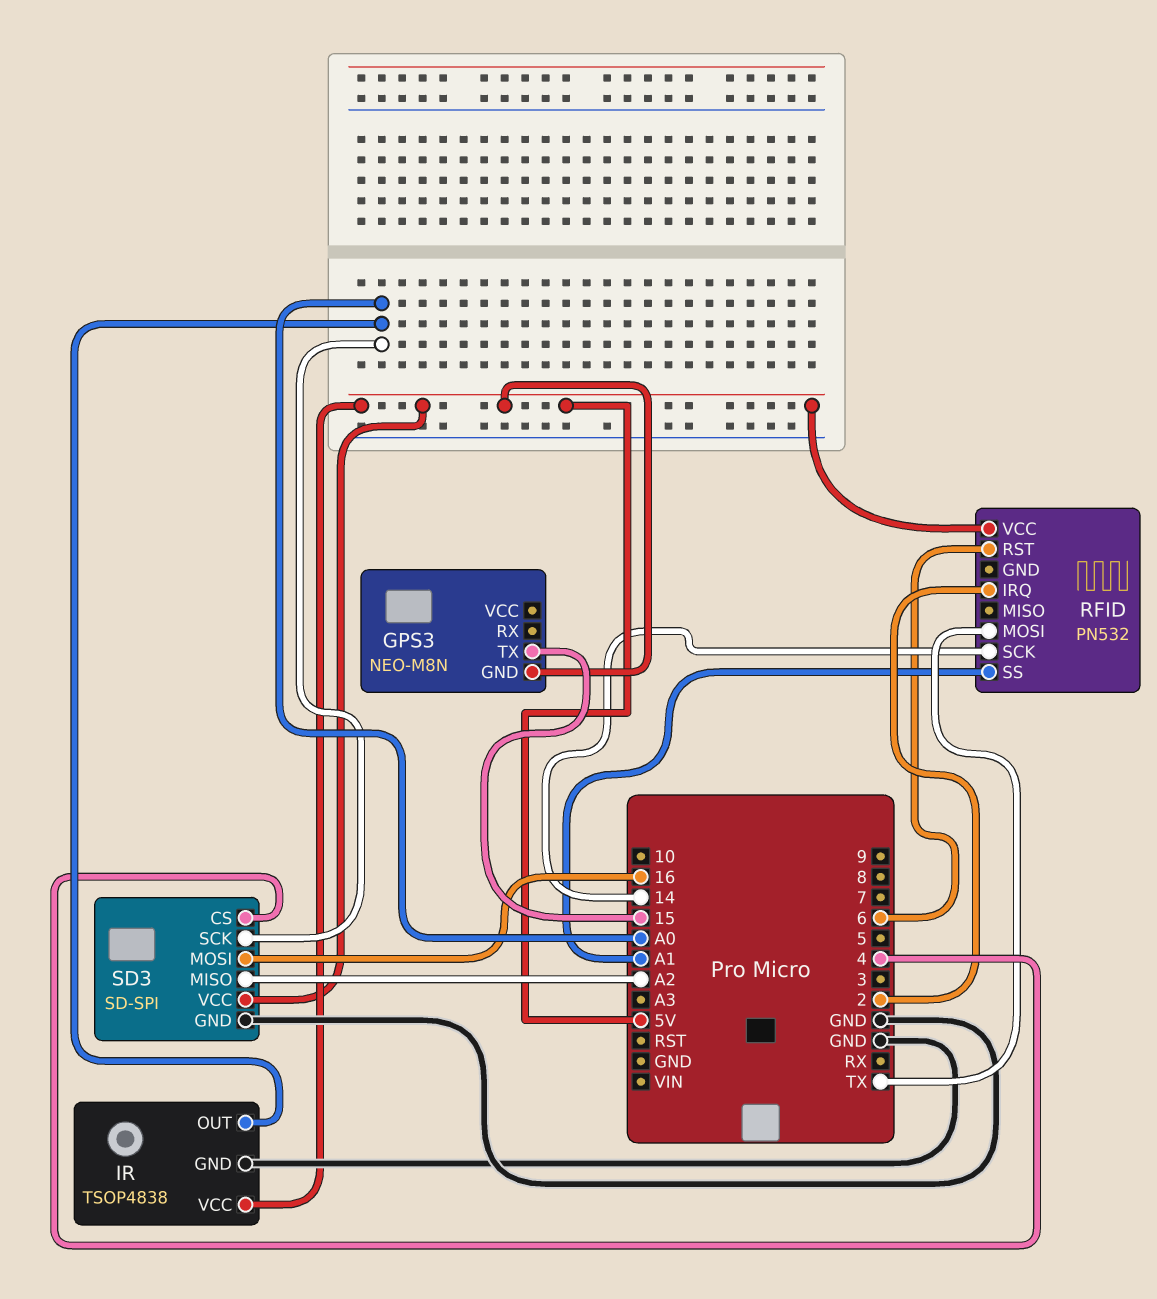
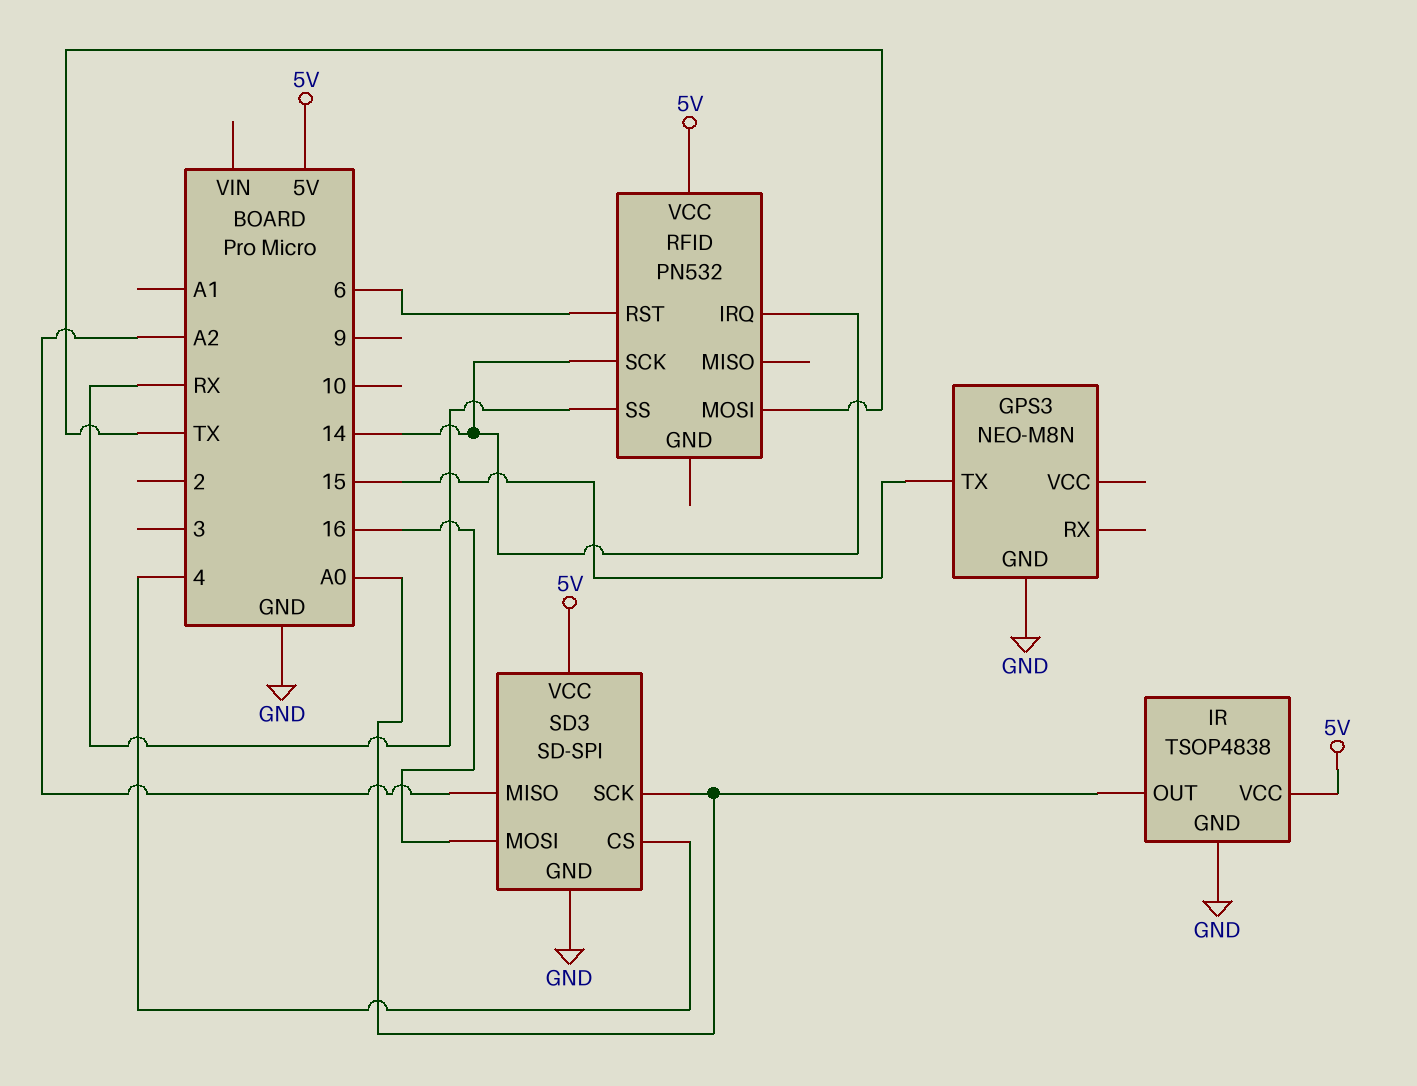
GPS3 pin GND: 5V -> GND
RFID pin IRQ: 2 -> 14
RFID pin SS: A1 -> RX

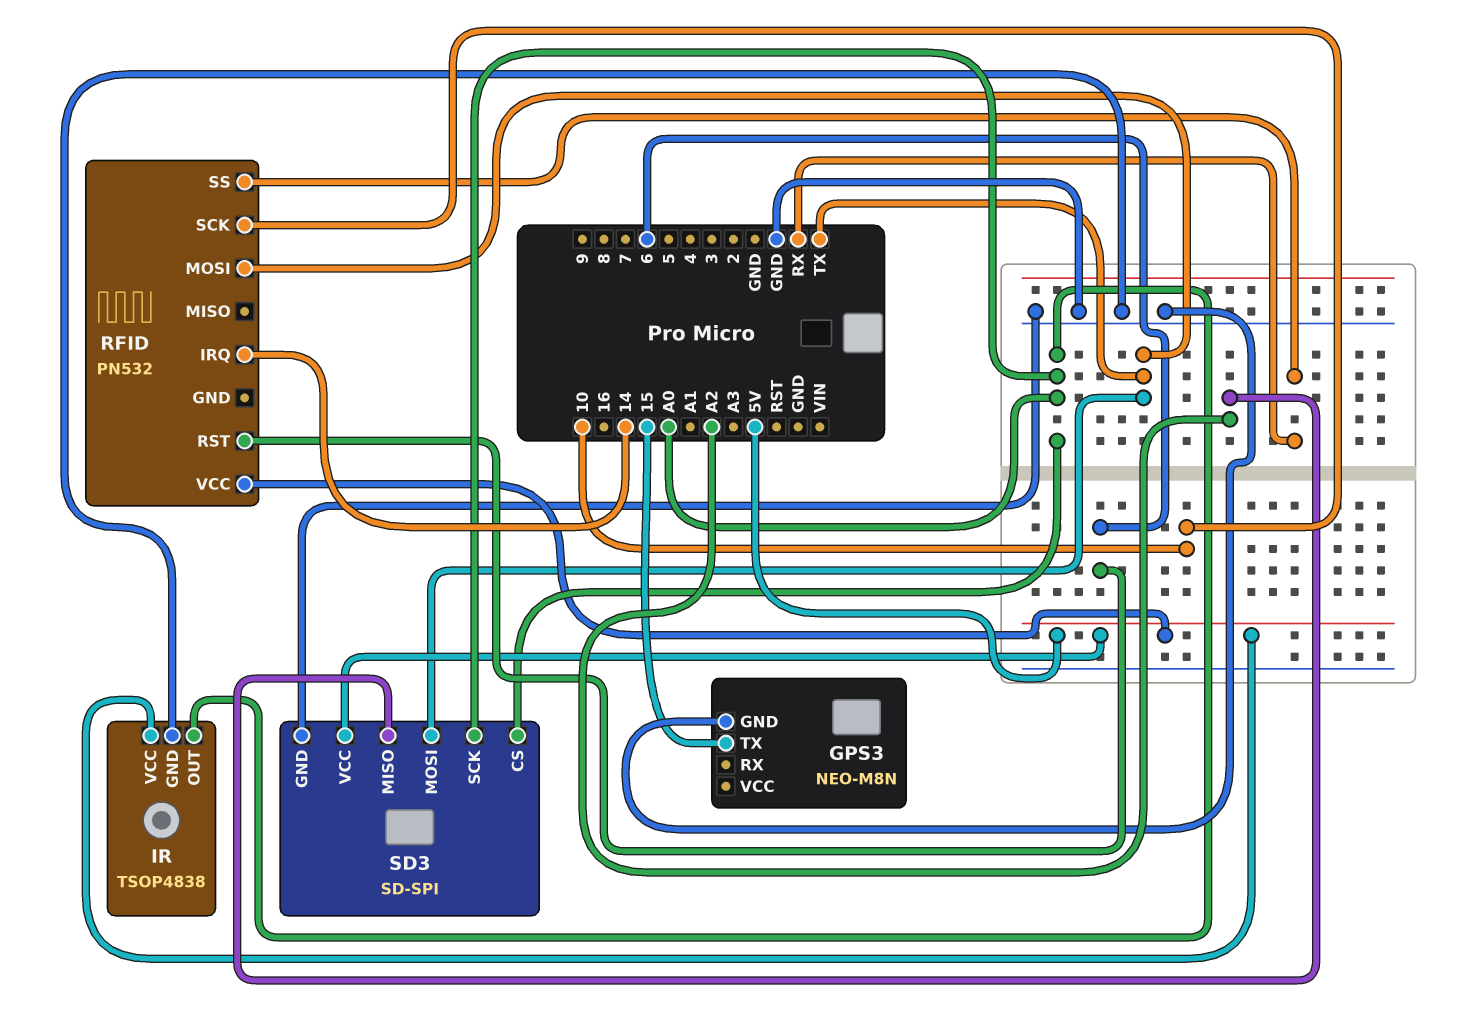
RFID pin SCK: 14 -> 10
SD3 pin CS: 4 -> A0
SD3 pin MOSI: 16 -> TX

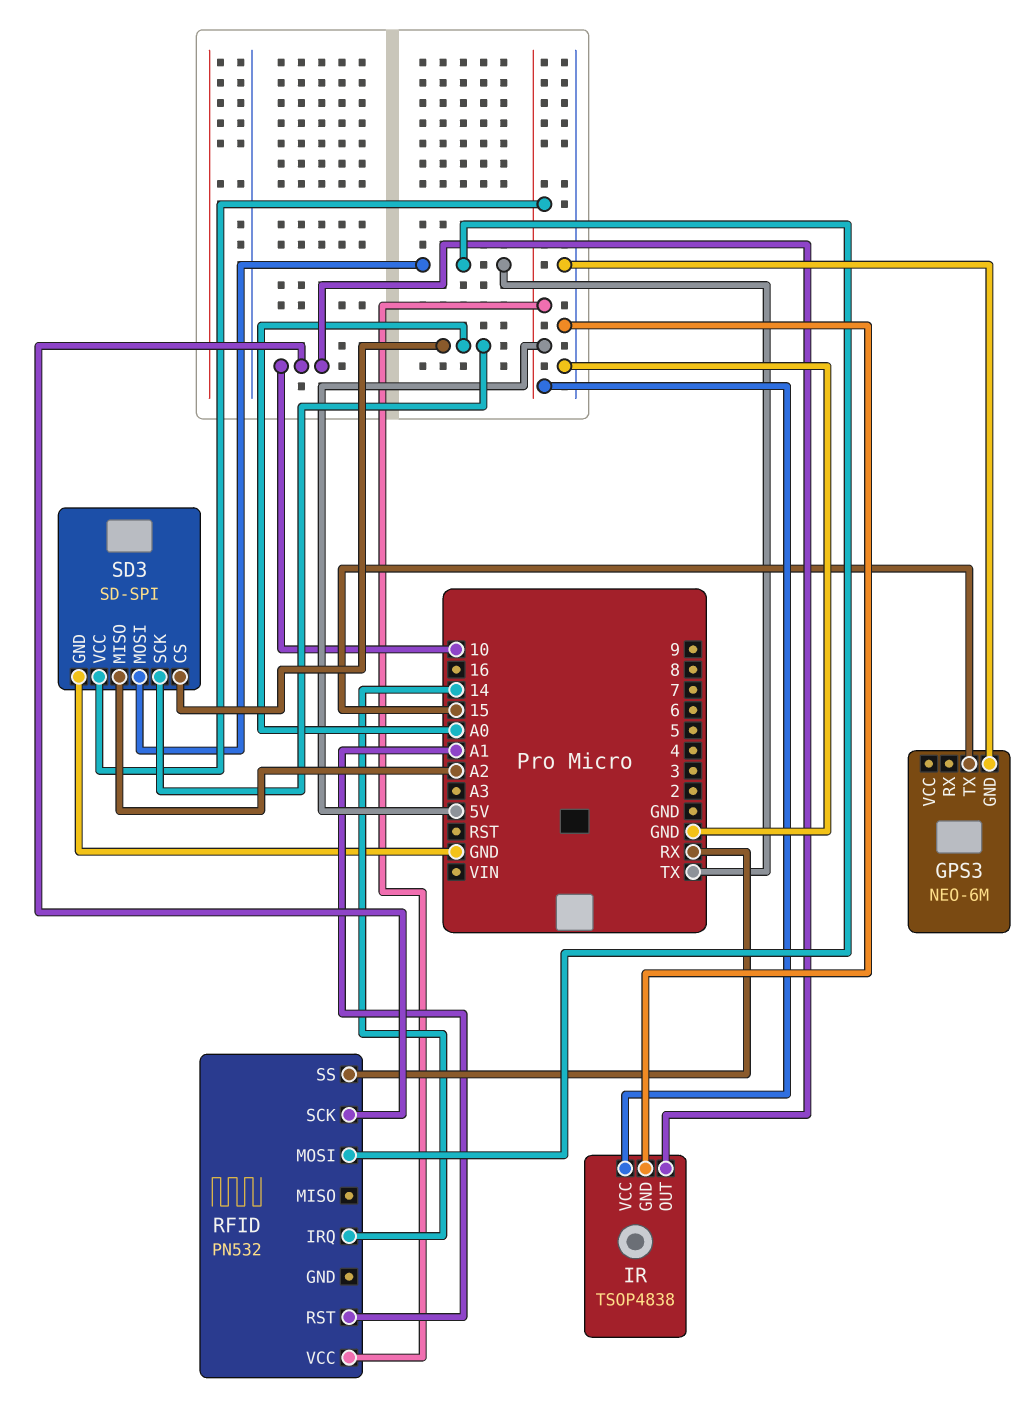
GPS3: NEO-M8N -> NEO-6M
IR pin OUT: A0 -> 10
RFID pin RST: 6 -> A1

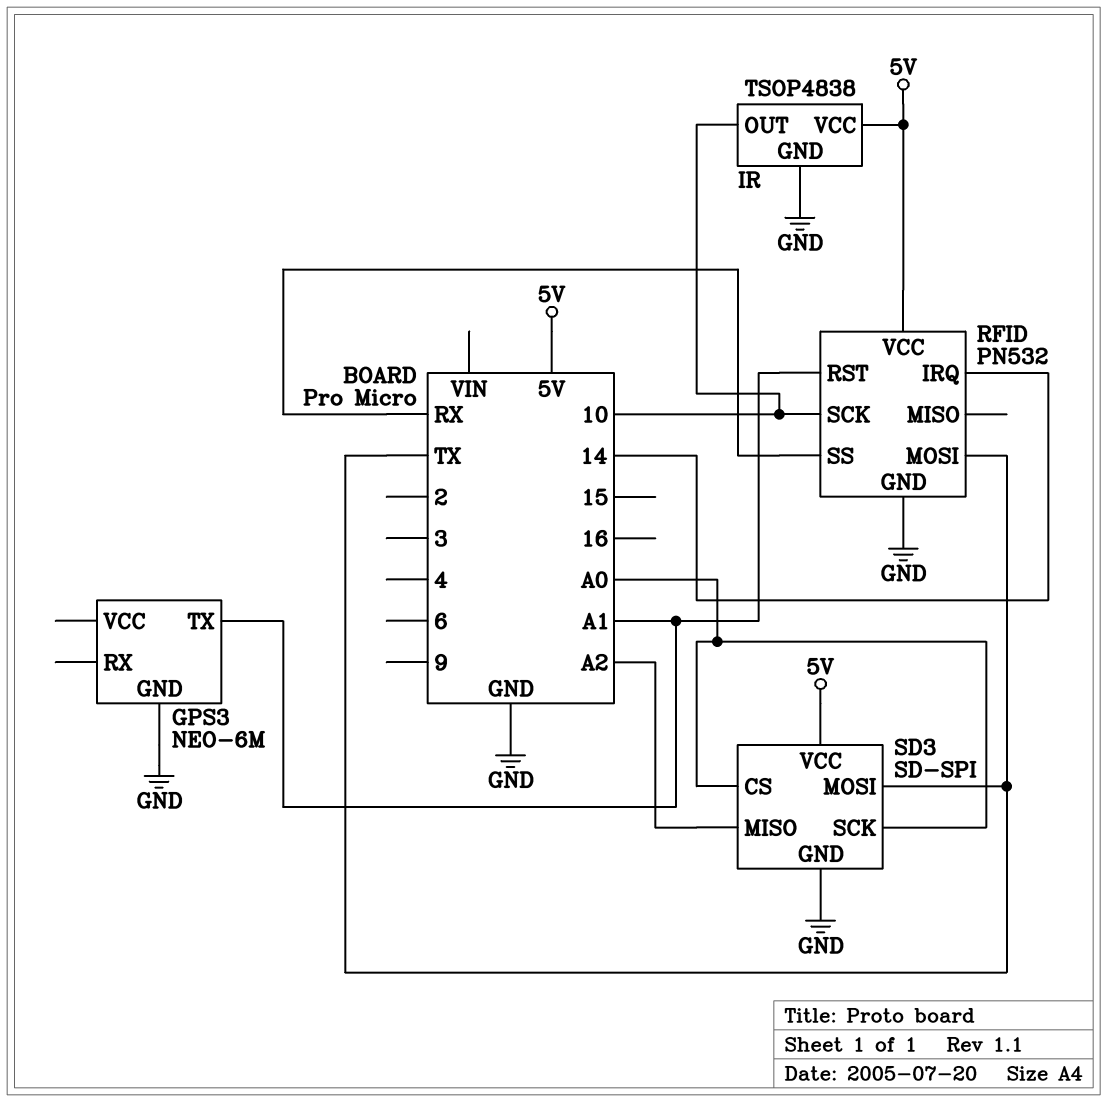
GPS3 pin TX: 15 -> A1
RFID pin GND: none -> GND

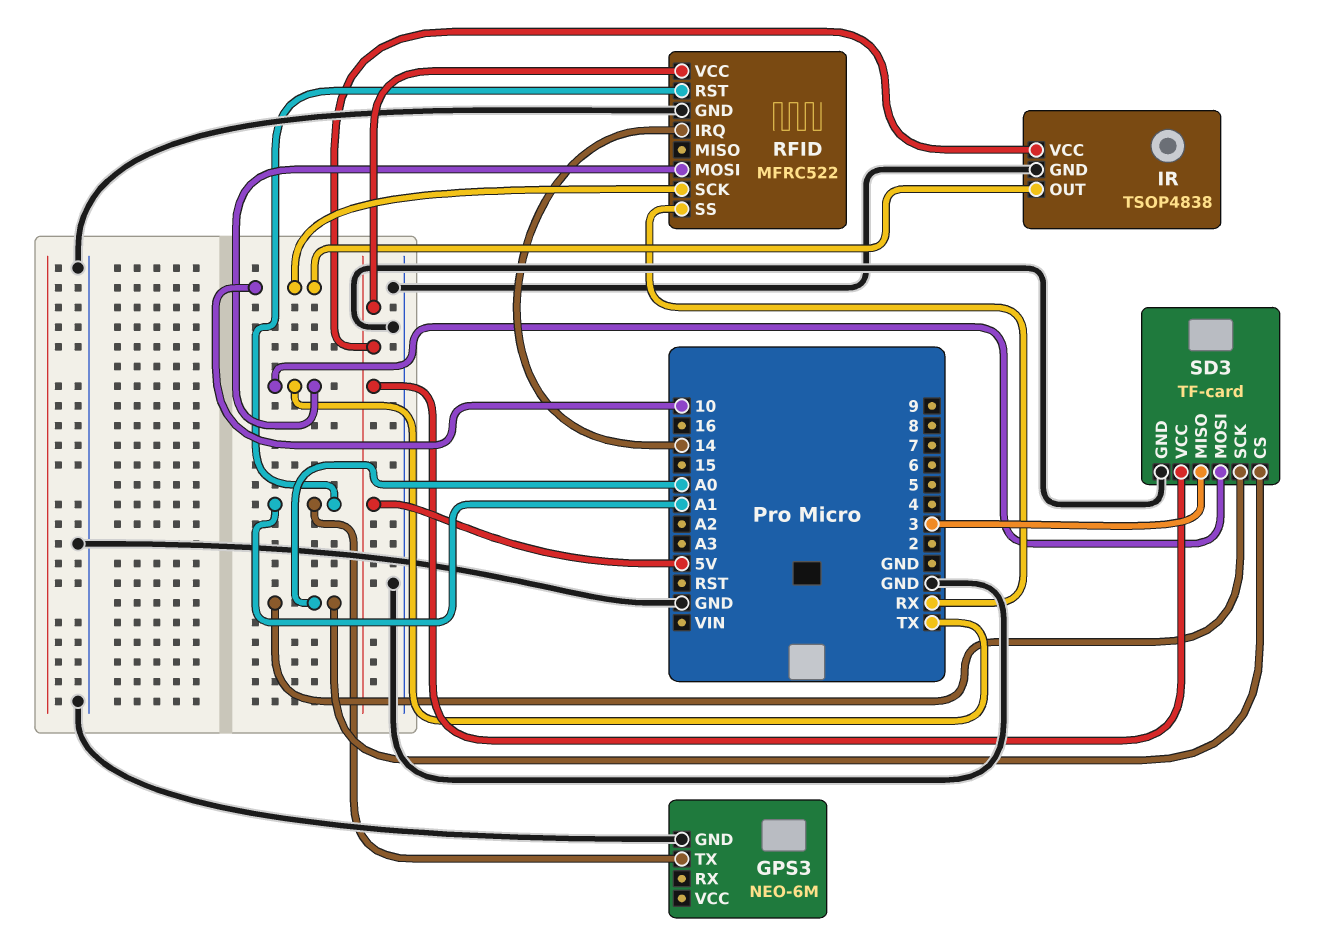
RFID: PN532 -> MFRC522
SD3: SD-SPI -> TF-card
SD3 pin MISO: A2 -> 3

